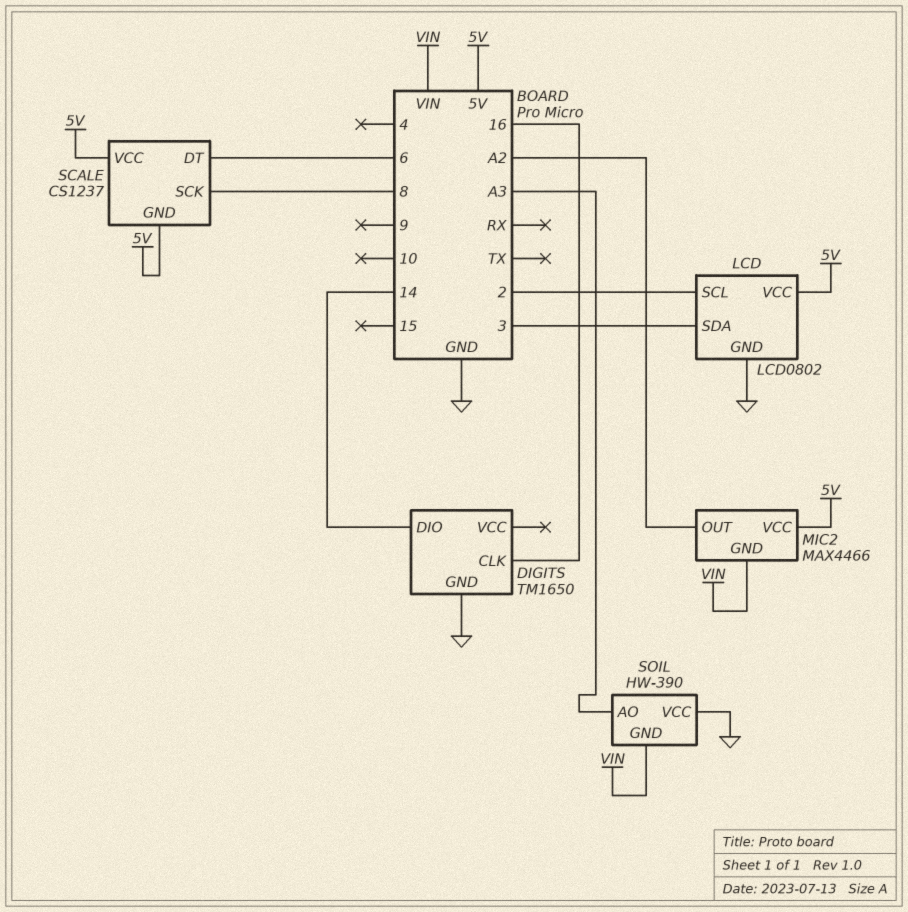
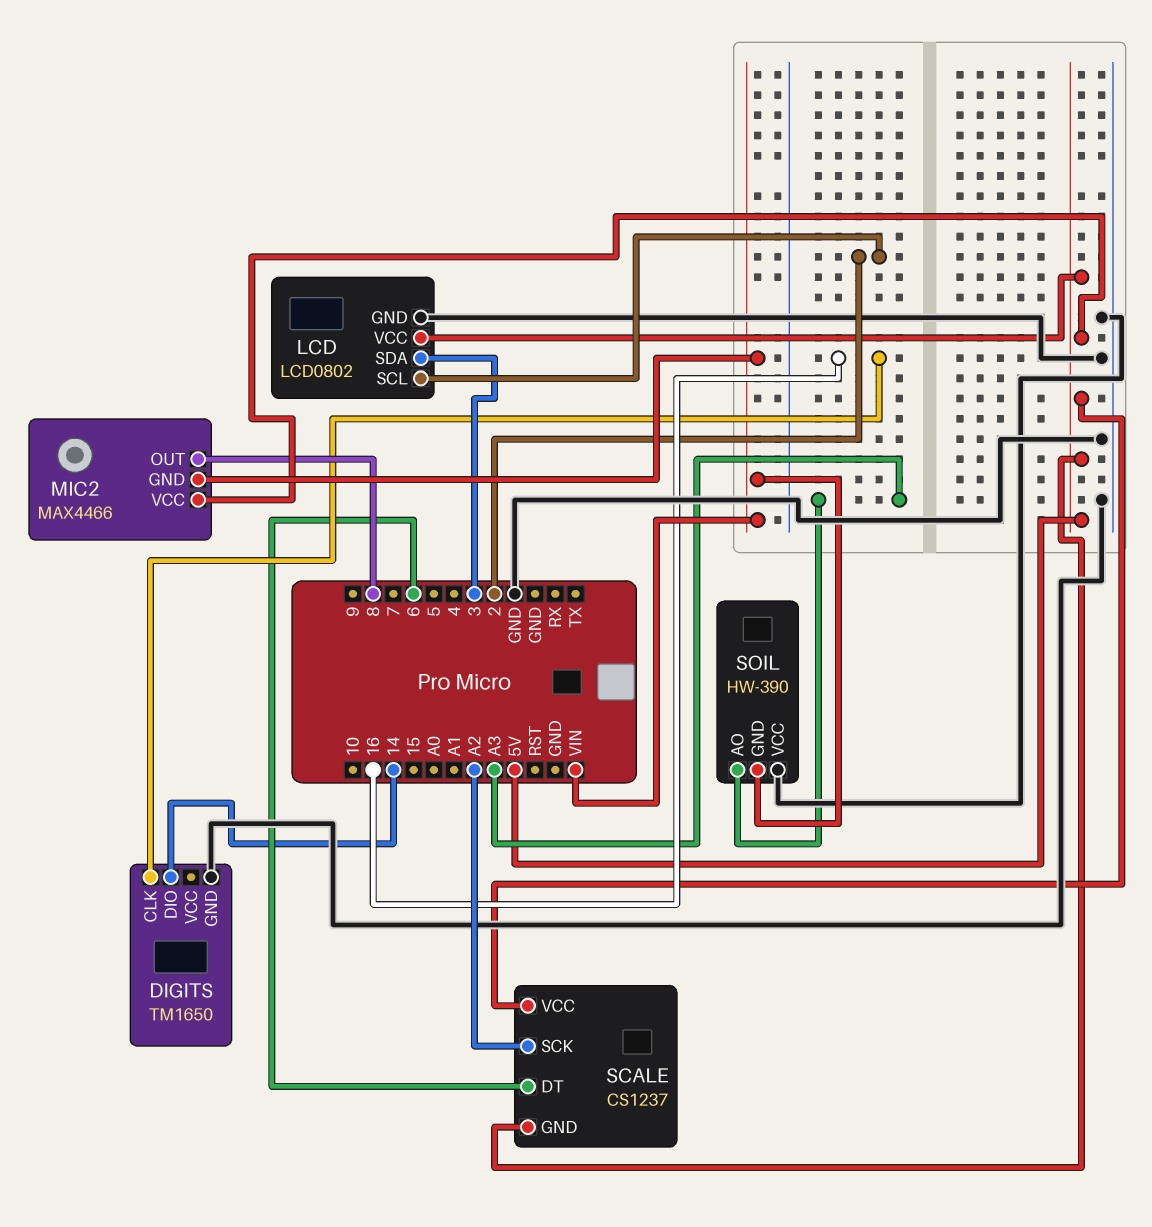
MIC2 pin OUT: A2 -> 8
SCALE pin SCK: 8 -> A2

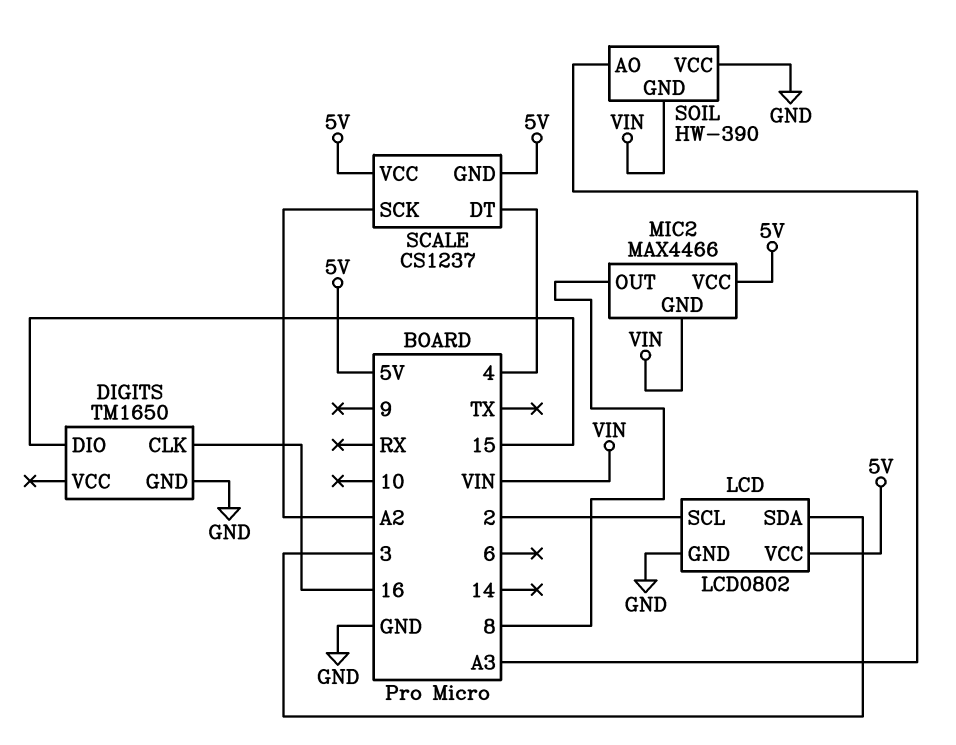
DIGITS pin DIO: 14 -> 15
SCALE pin DT: 6 -> 4

